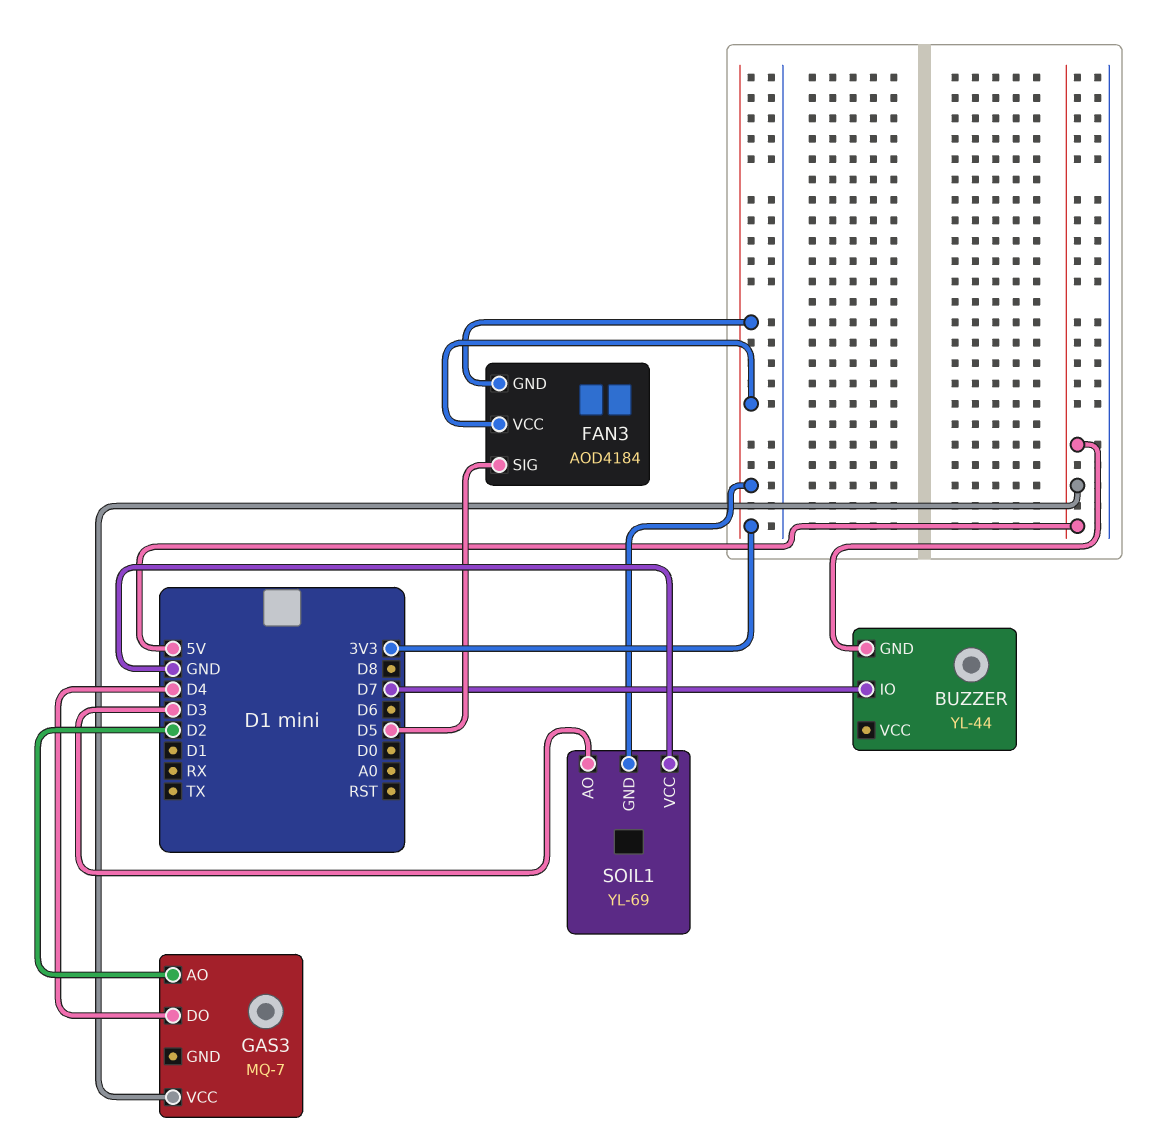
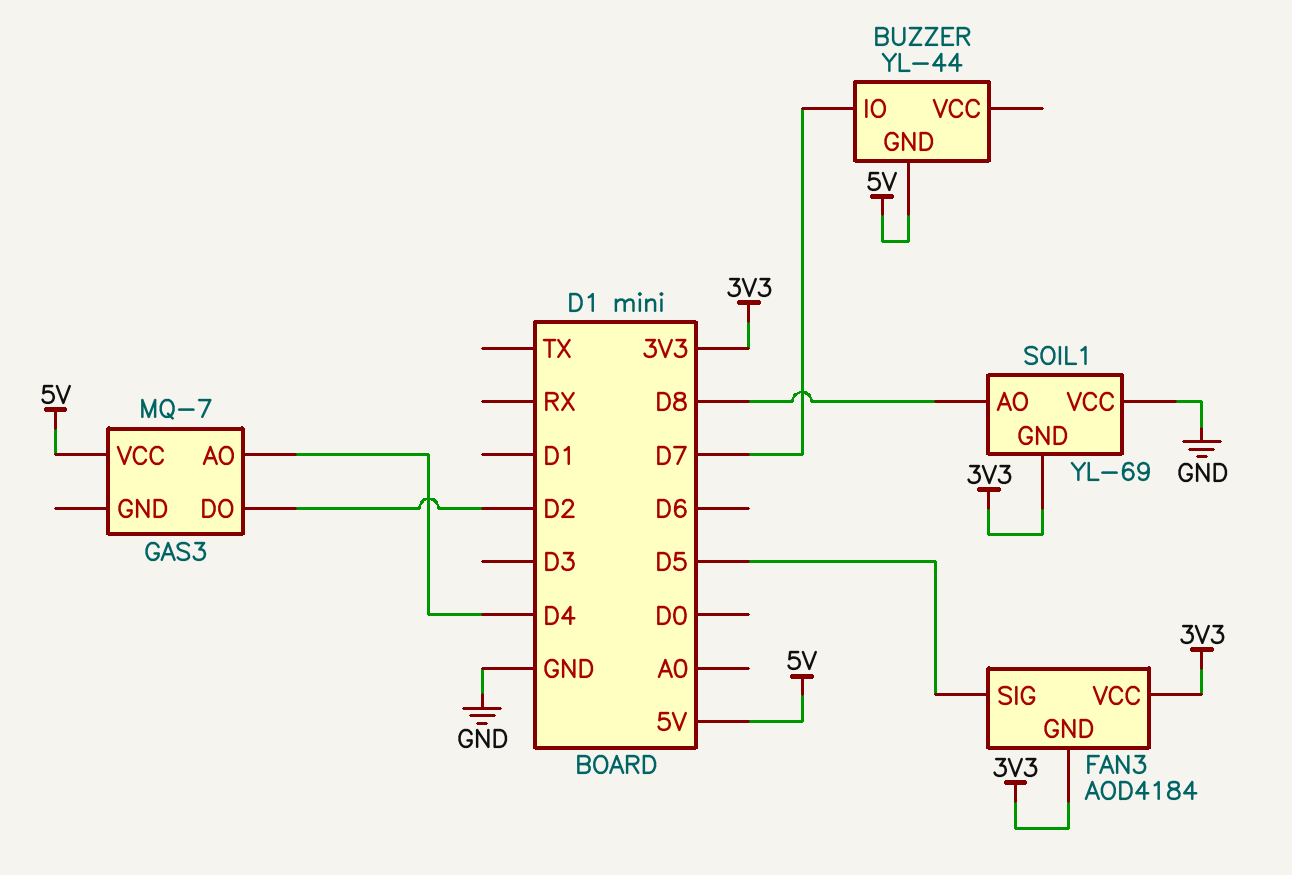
GAS3 pin AO: D2 -> D4
GAS3 pin DO: D4 -> D2
SOIL1 pin AO: D3 -> D8

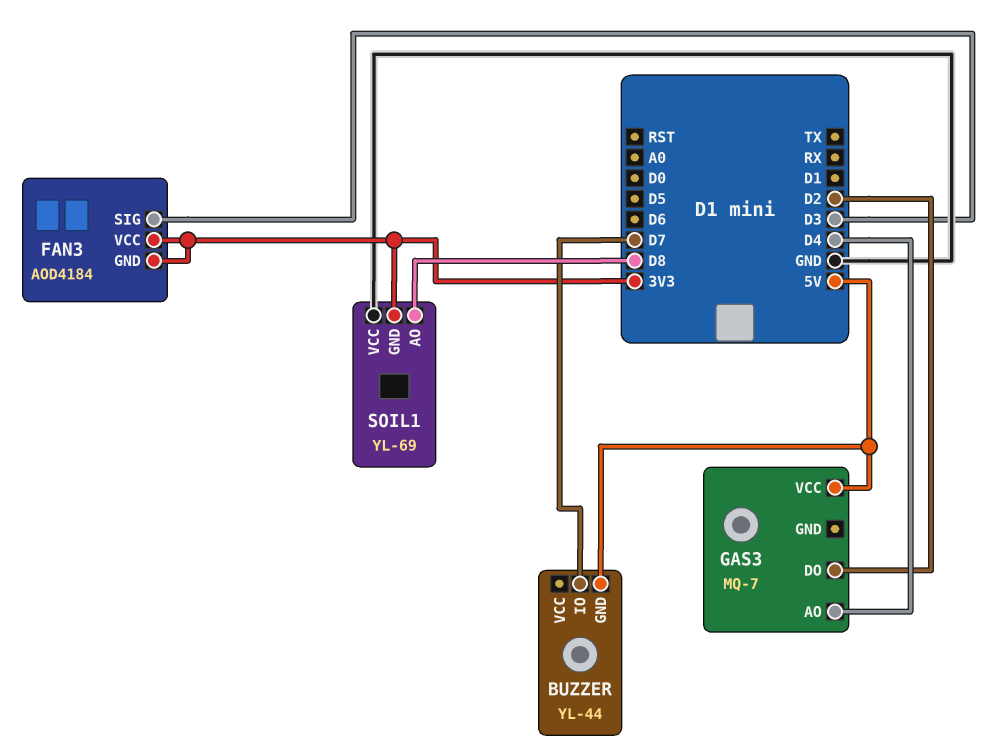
FAN3 pin SIG: D5 -> D3

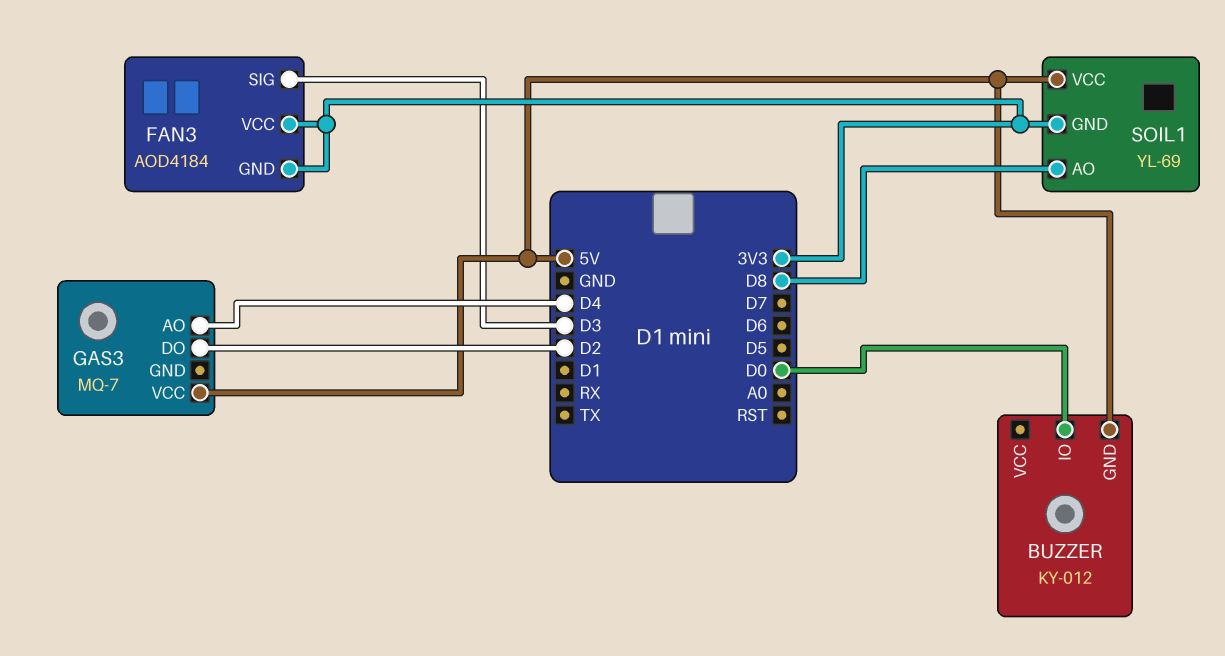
BUZZER: YL-44 -> KY-012
BUZZER pin IO: D7 -> D0
SOIL1 pin VCC: GND -> 5V

